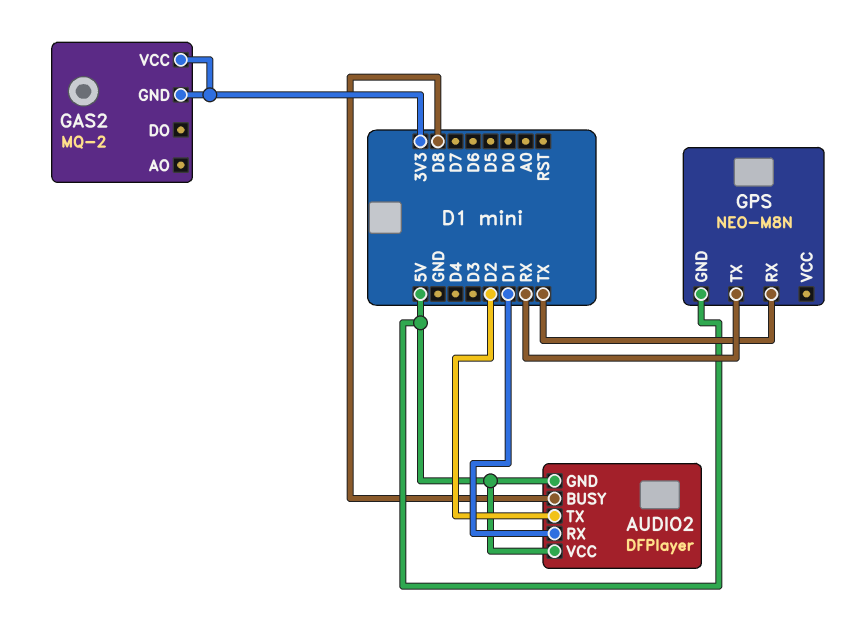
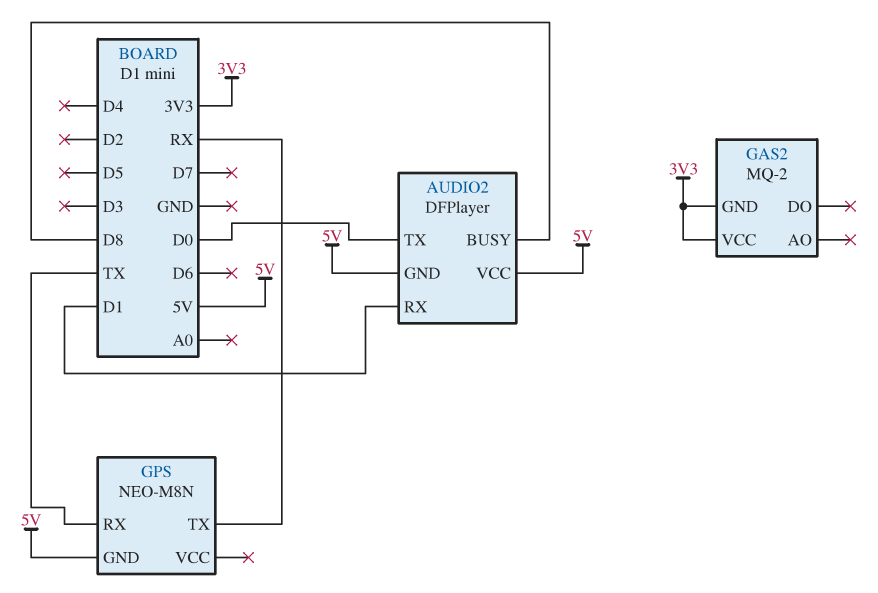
AUDIO2 pin TX: D2 -> D0

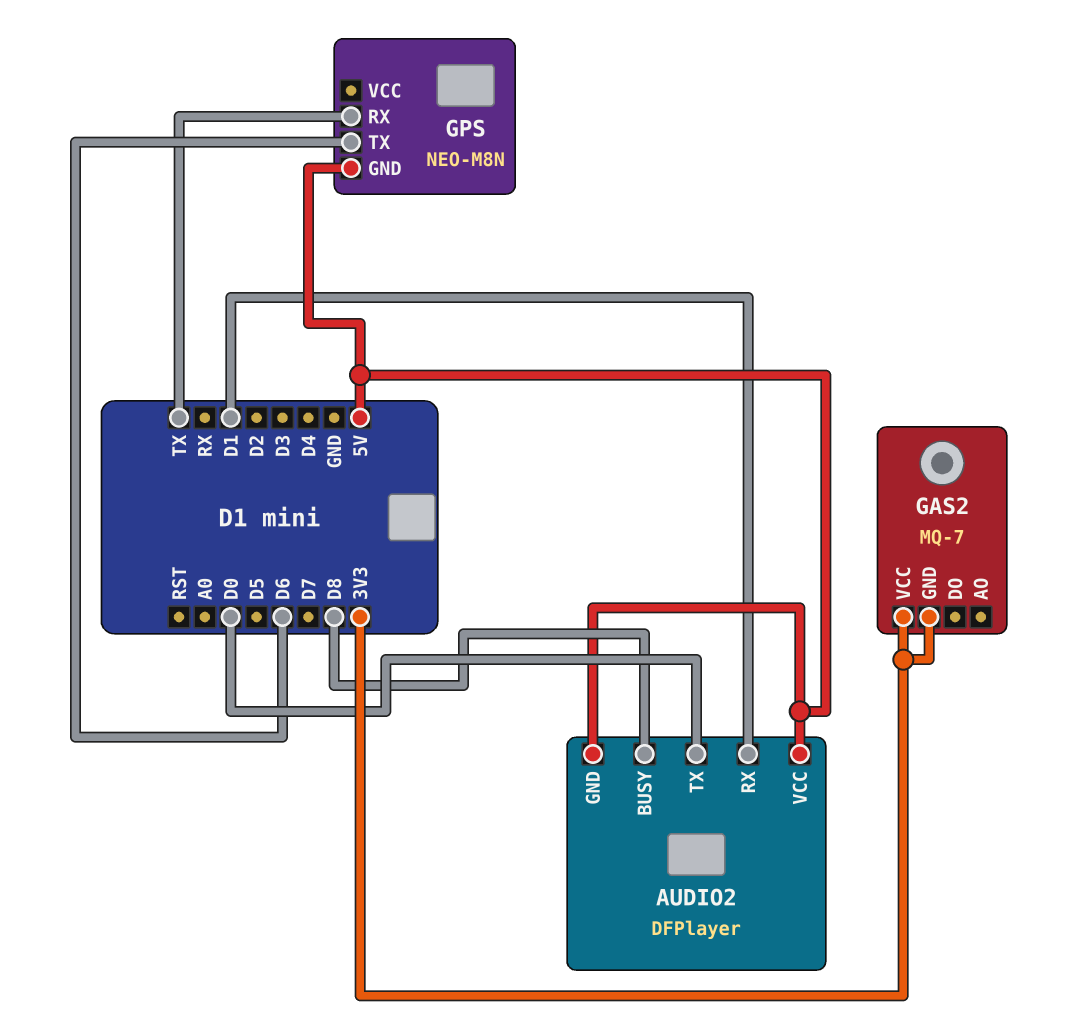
GAS2: MQ-2 -> MQ-7
GPS pin TX: RX -> D6

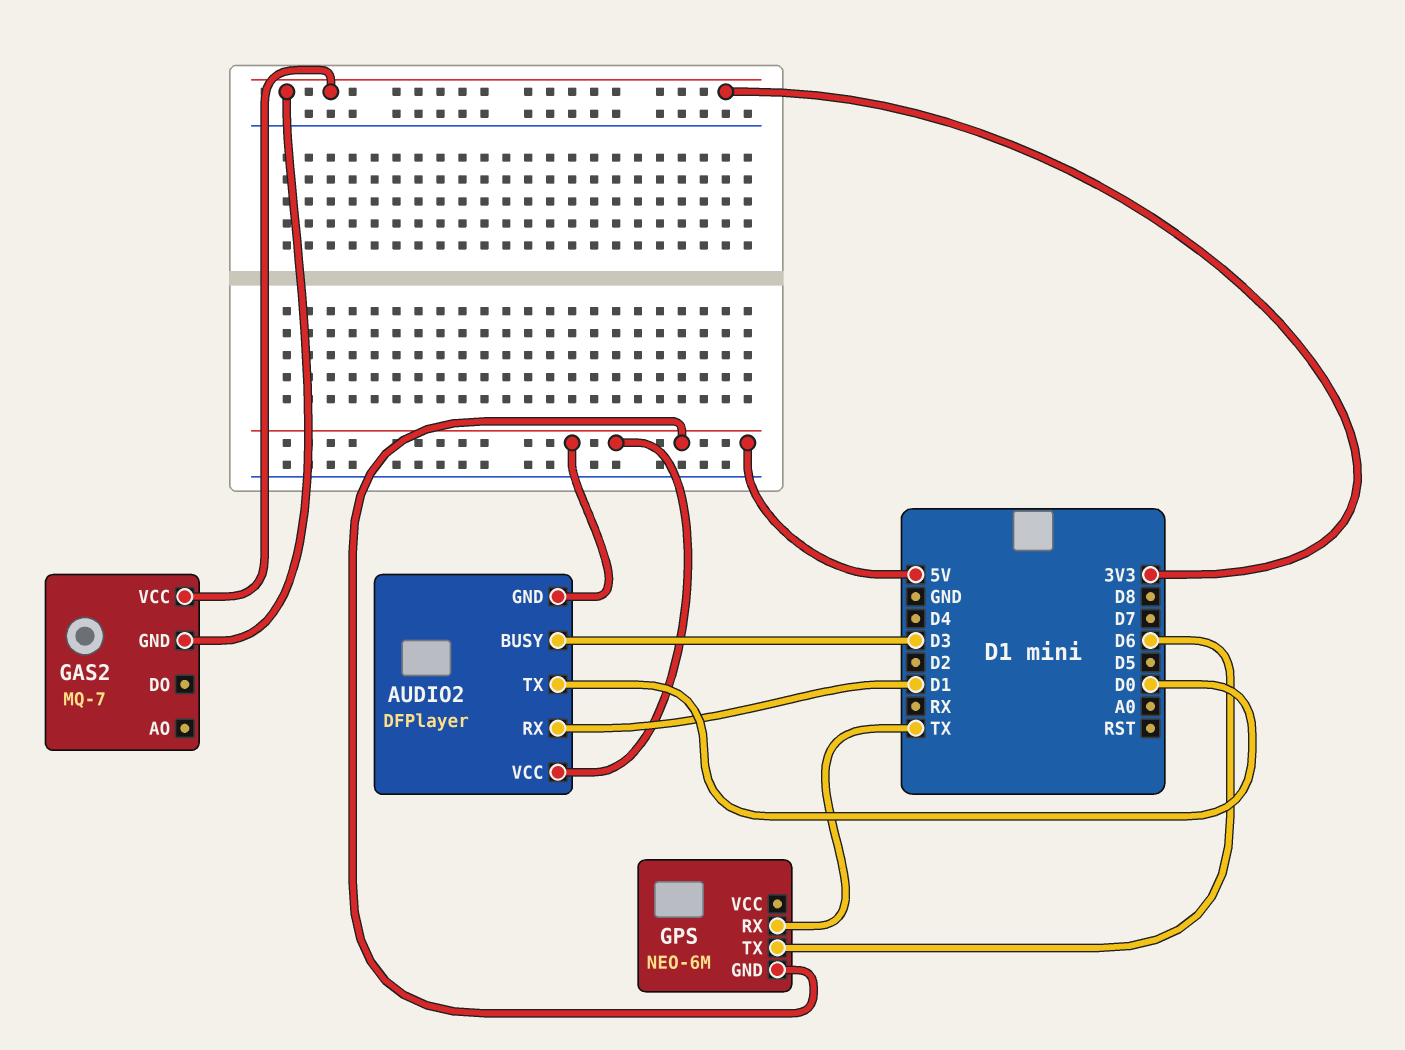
AUDIO2 pin BUSY: D8 -> D3
GPS: NEO-M8N -> NEO-6M

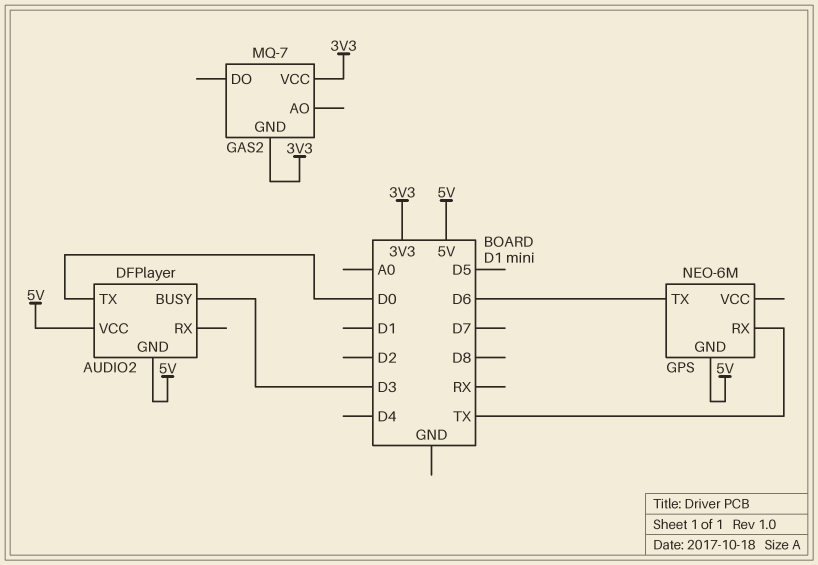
AUDIO2 pin RX: D1 -> none

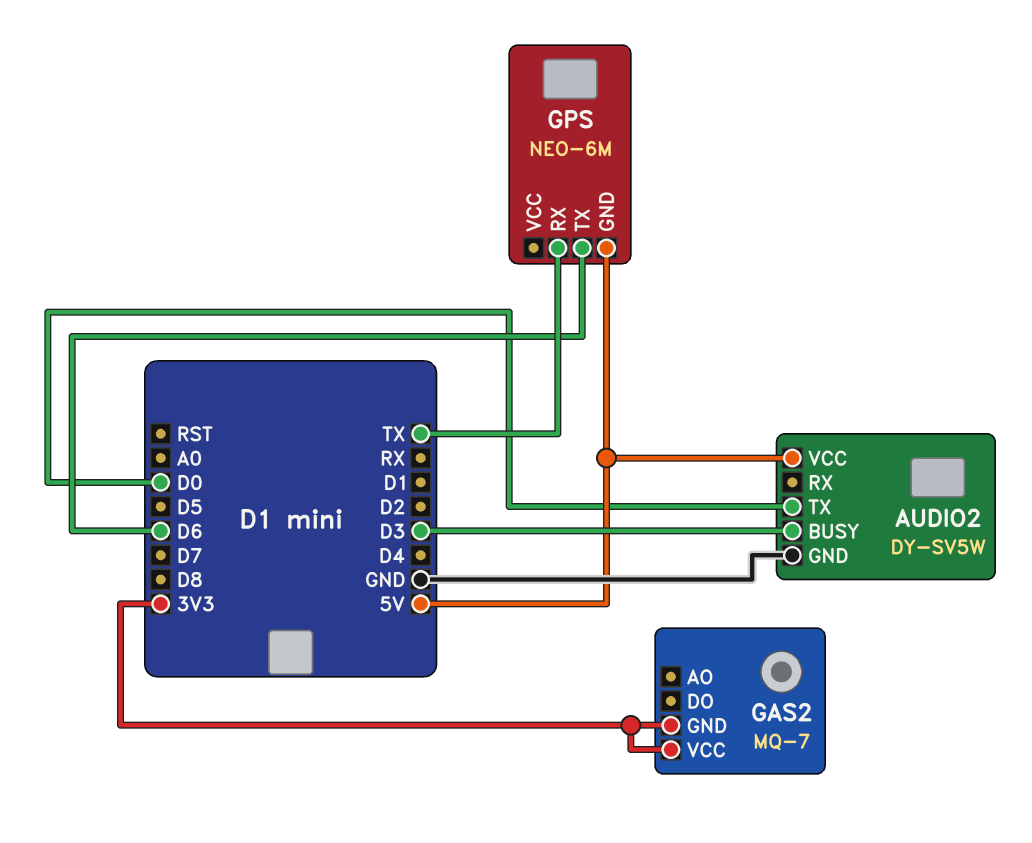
AUDIO2: DFPlayer -> DY-SV5W
AUDIO2 pin GND: 5V -> GND

